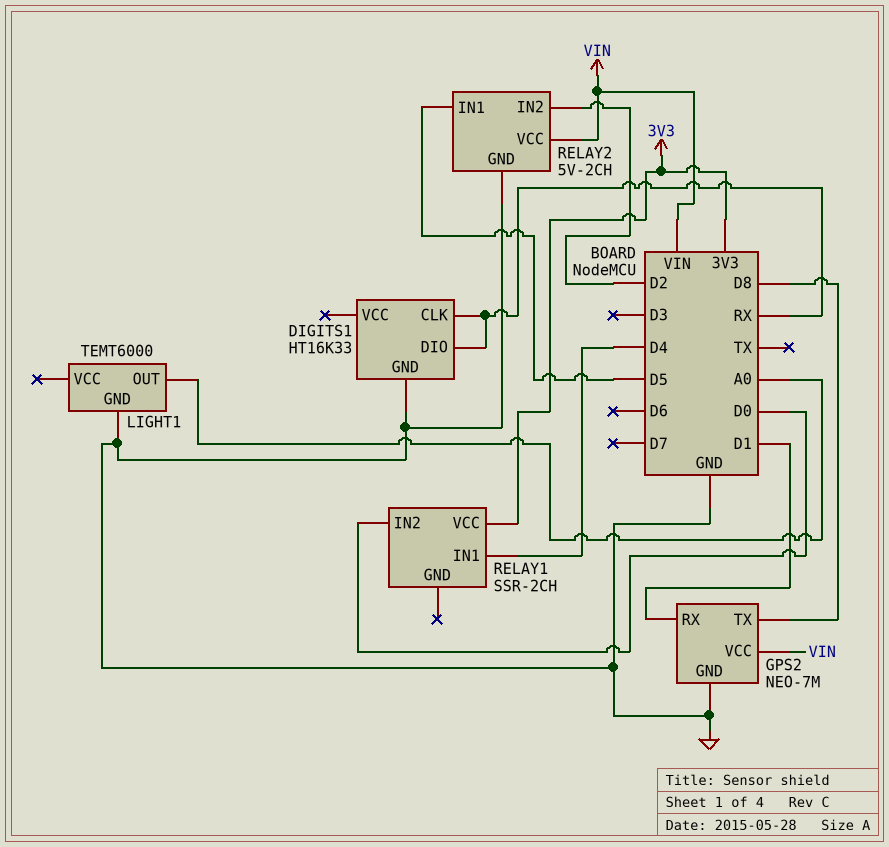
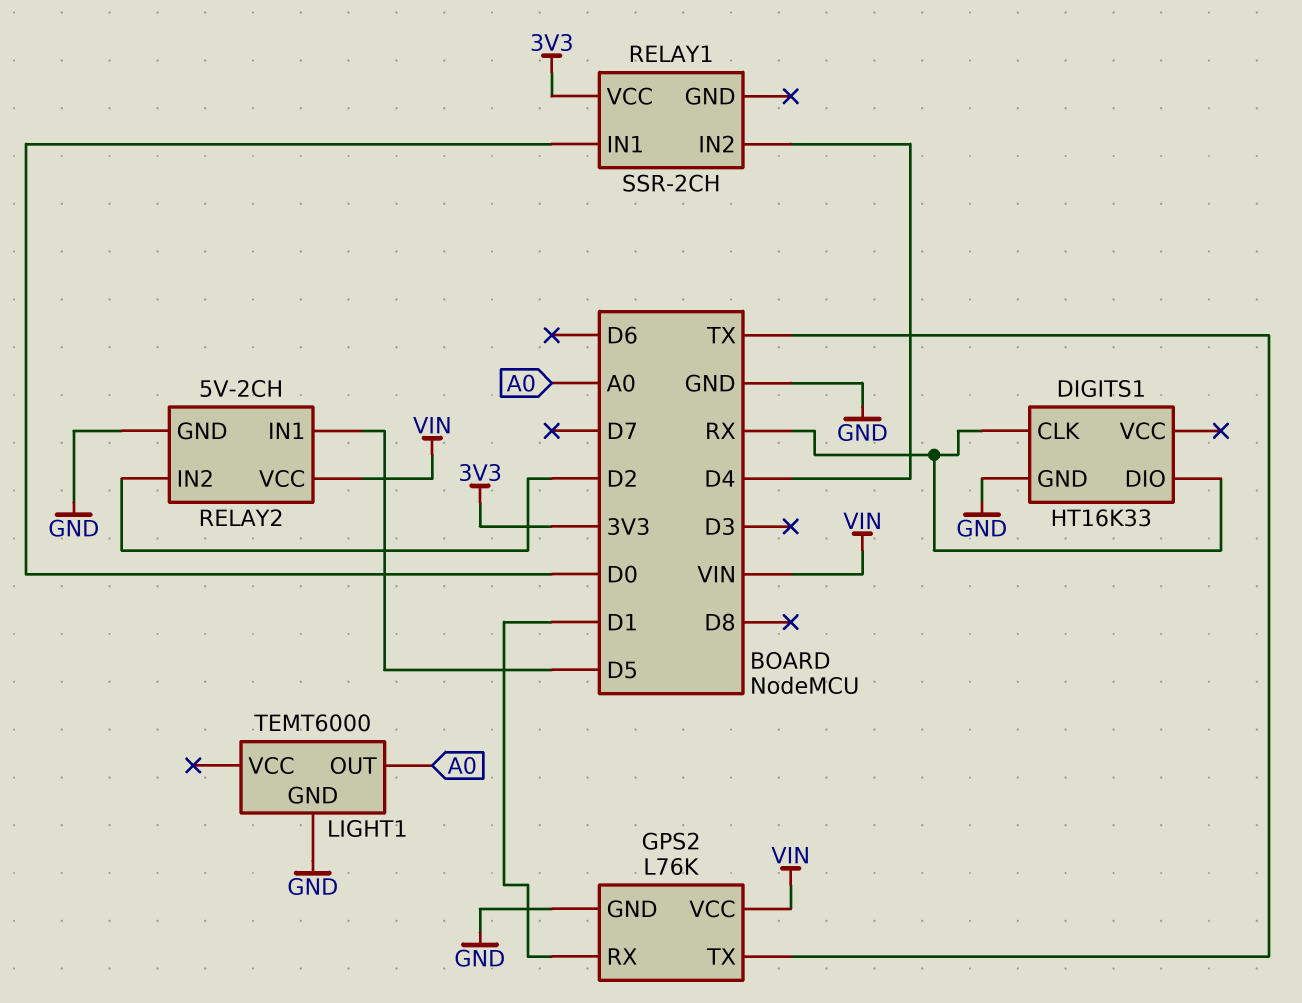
GPS2: NEO-7M -> L76K
GPS2 pin TX: D8 -> TX
RELAY1 pin IN1: D4 -> D0
RELAY1 pin IN2: D0 -> D4

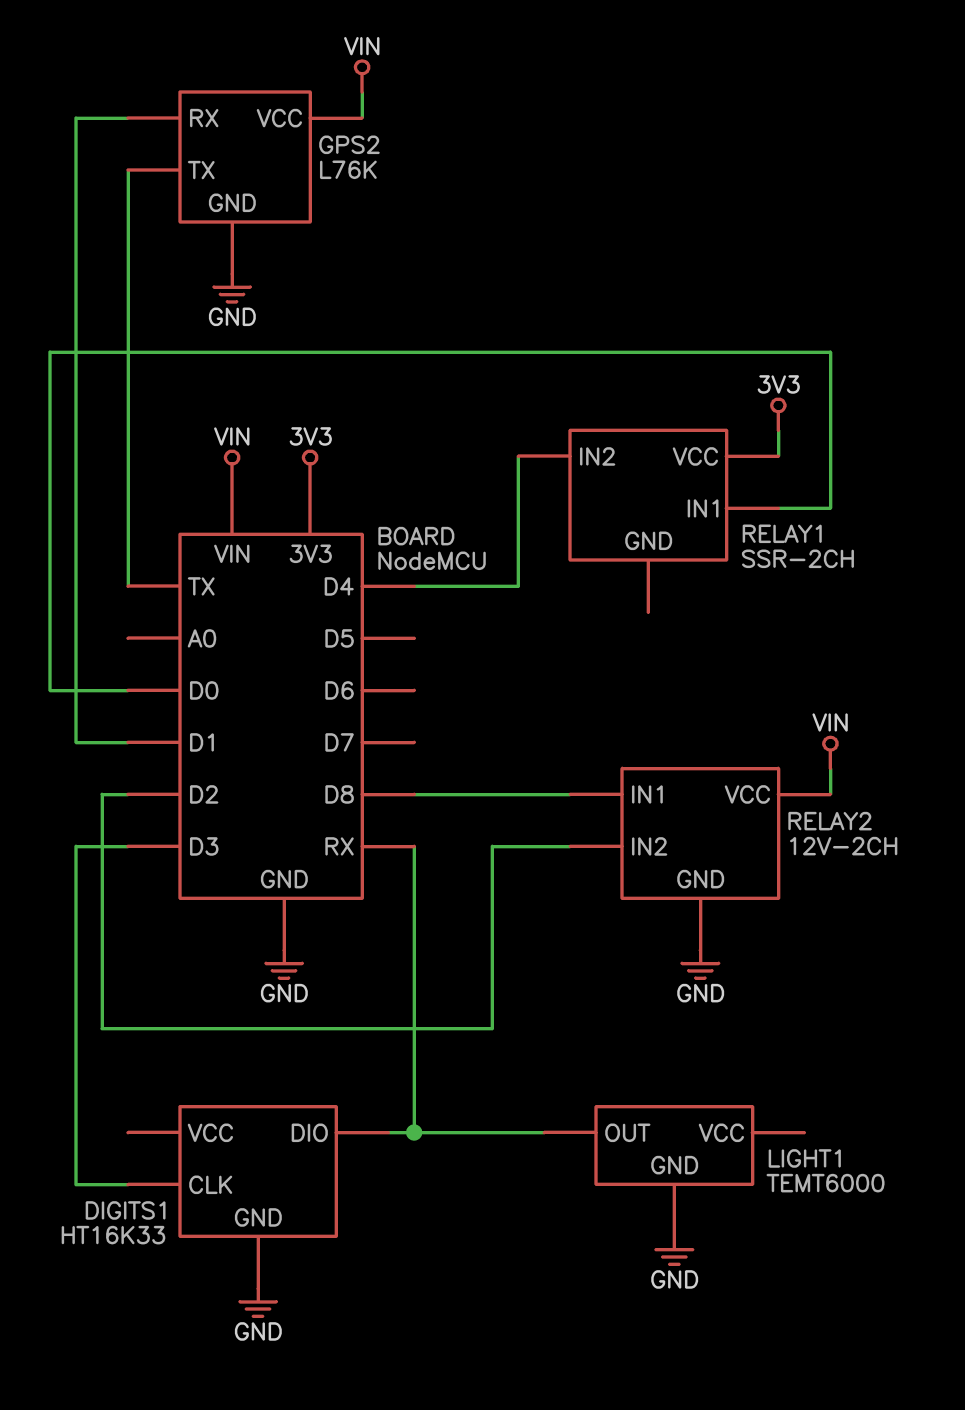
DIGITS1 pin CLK: RX -> D3
LIGHT1 pin OUT: A0 -> RX
RELAY2: 5V-2CH -> 12V-2CH
RELAY2 pin IN1: D5 -> D8

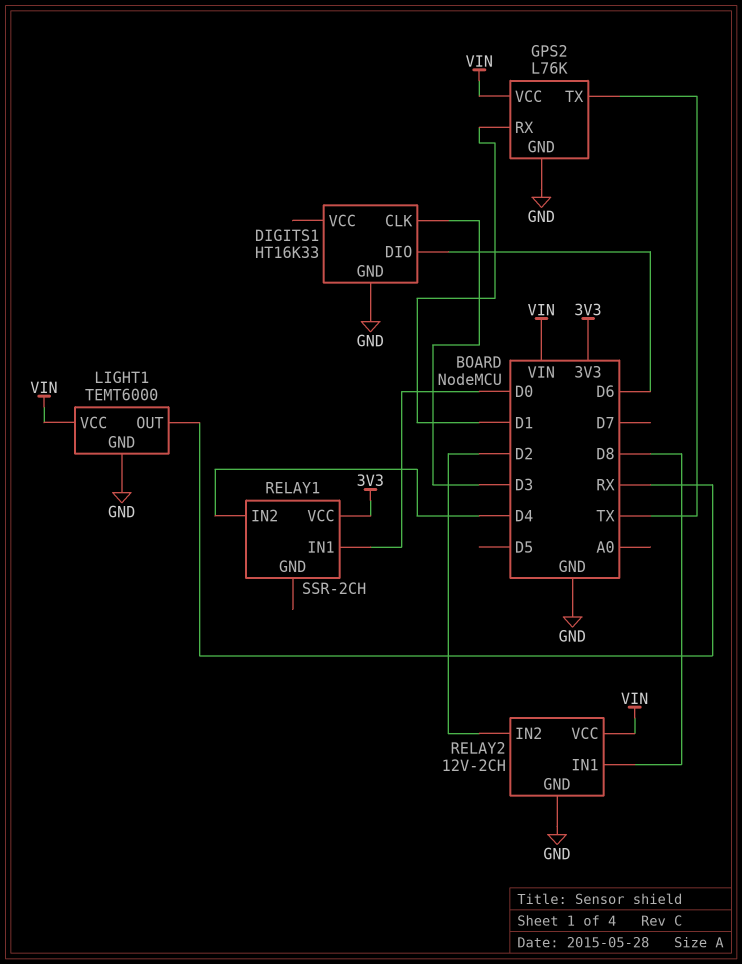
DIGITS1 pin DIO: RX -> D6
LIGHT1 pin VCC: none -> VIN

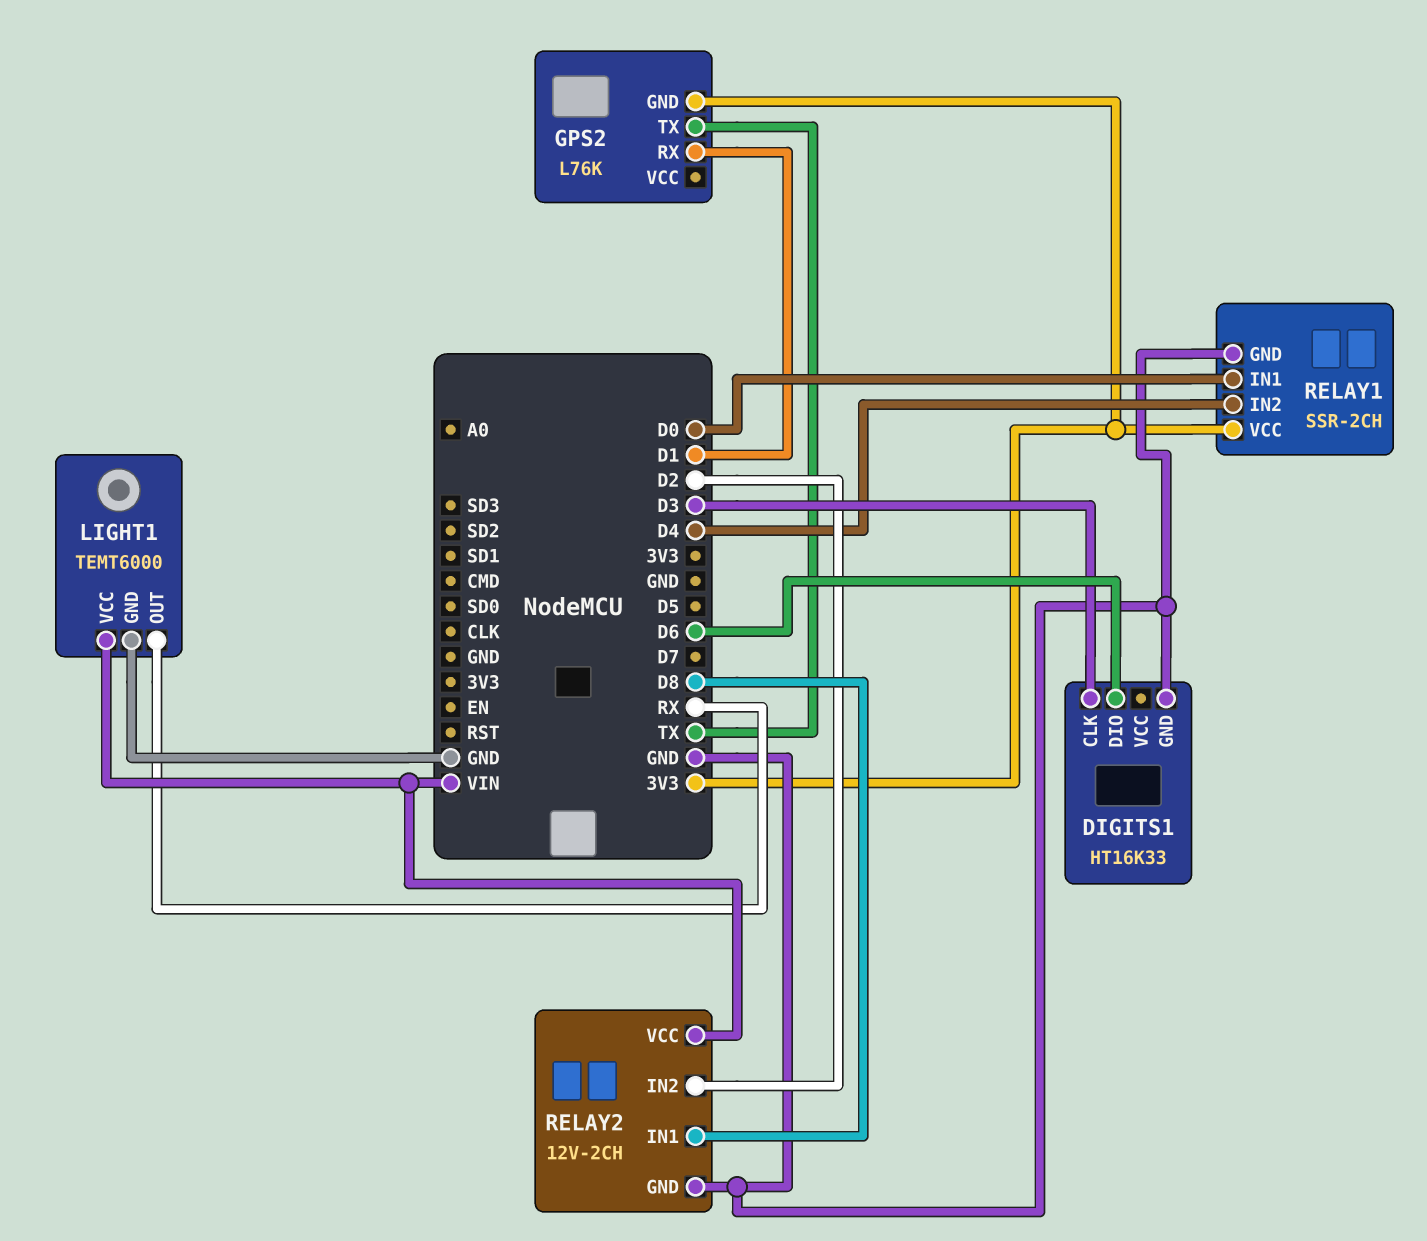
GPS2 pin GND: GND -> 3V3
GPS2 pin VCC: VIN -> none
RELAY1 pin GND: none -> GND

